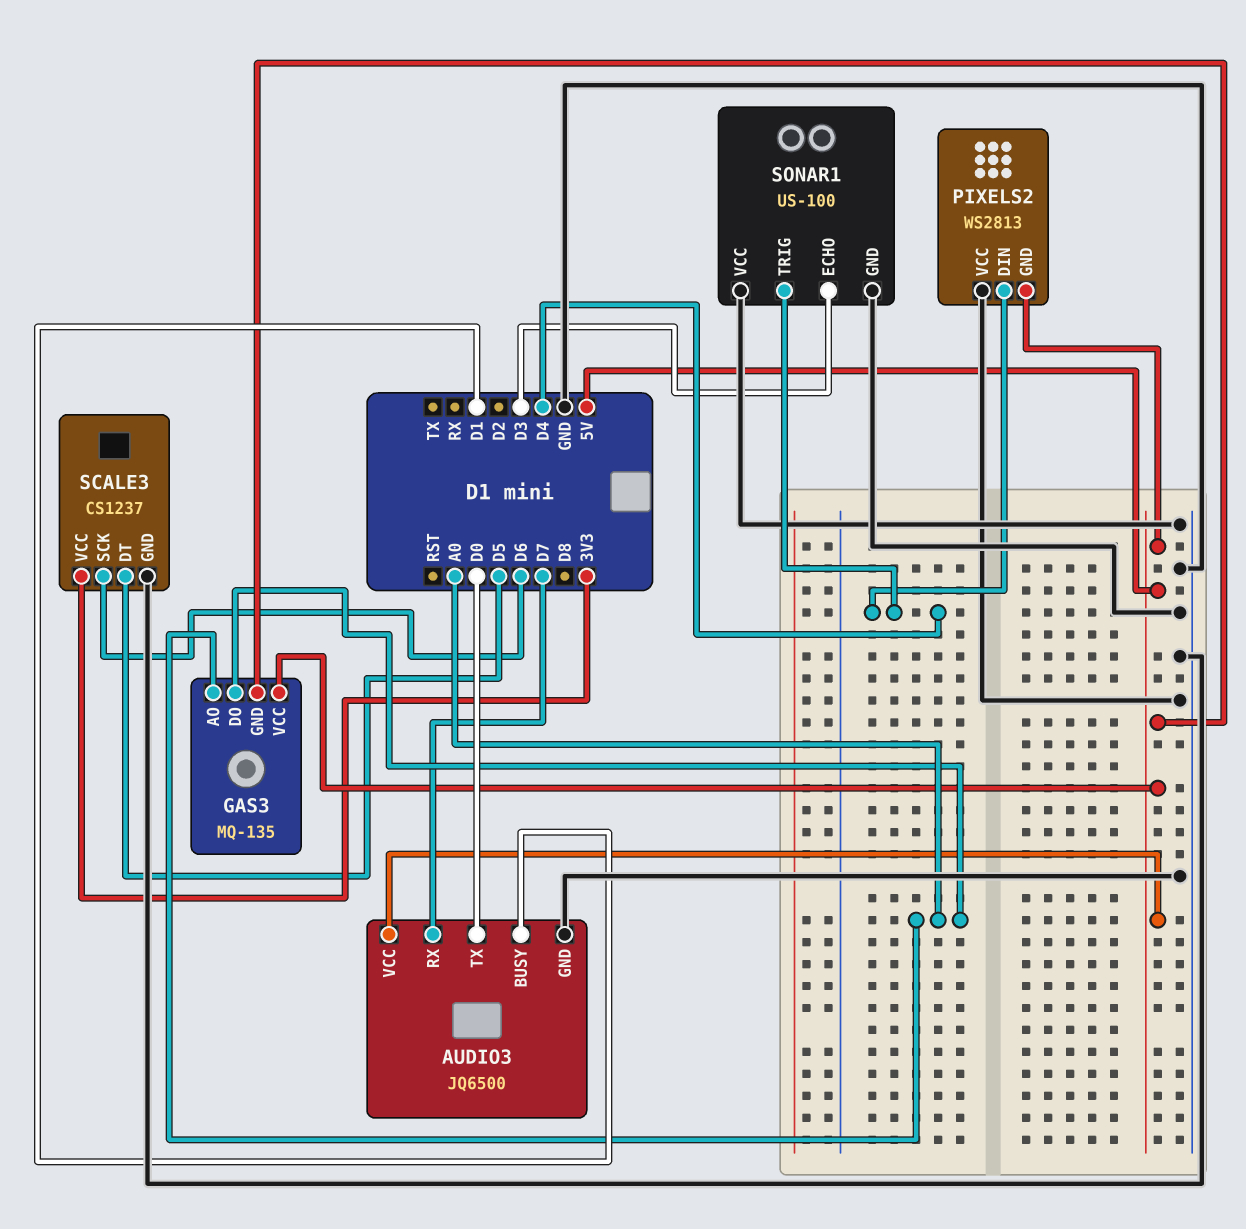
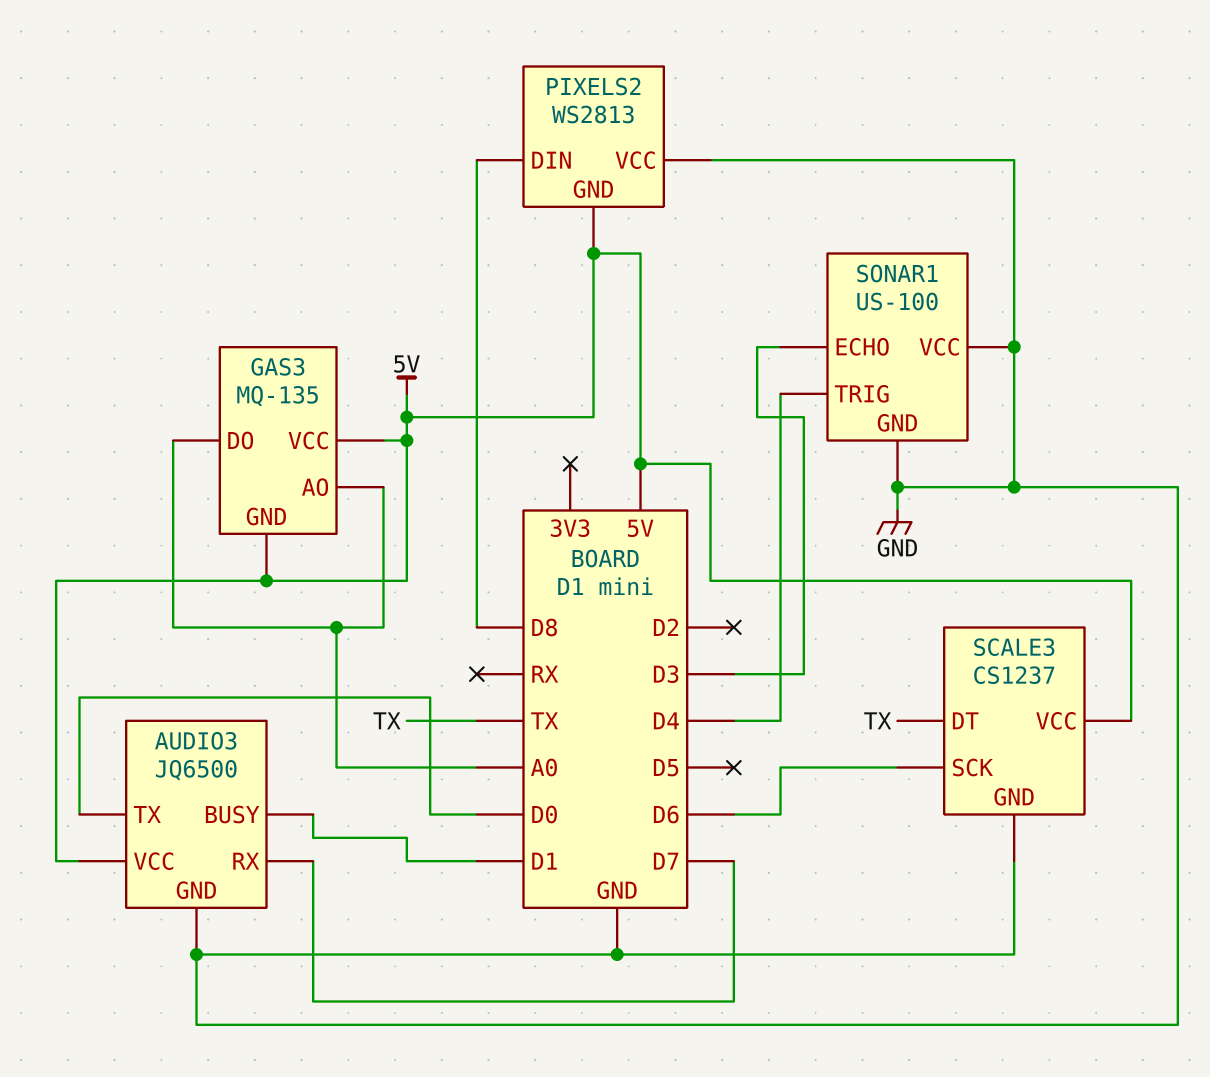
PIXELS2 pin DIN: D4 -> D8
SCALE3 pin DT: D5 -> TX
SCALE3 pin VCC: 3V3 -> 5V

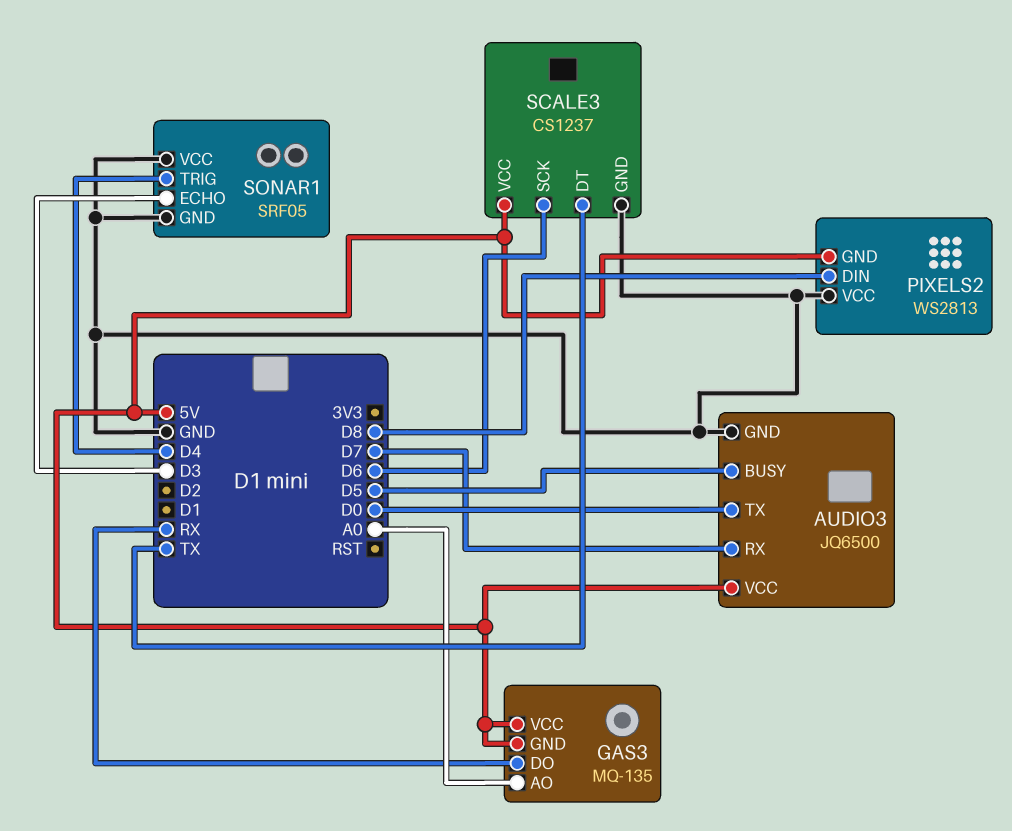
AUDIO3 pin BUSY: D1 -> D5
GAS3 pin DO: A0 -> RX
SONAR1: US-100 -> SRF05

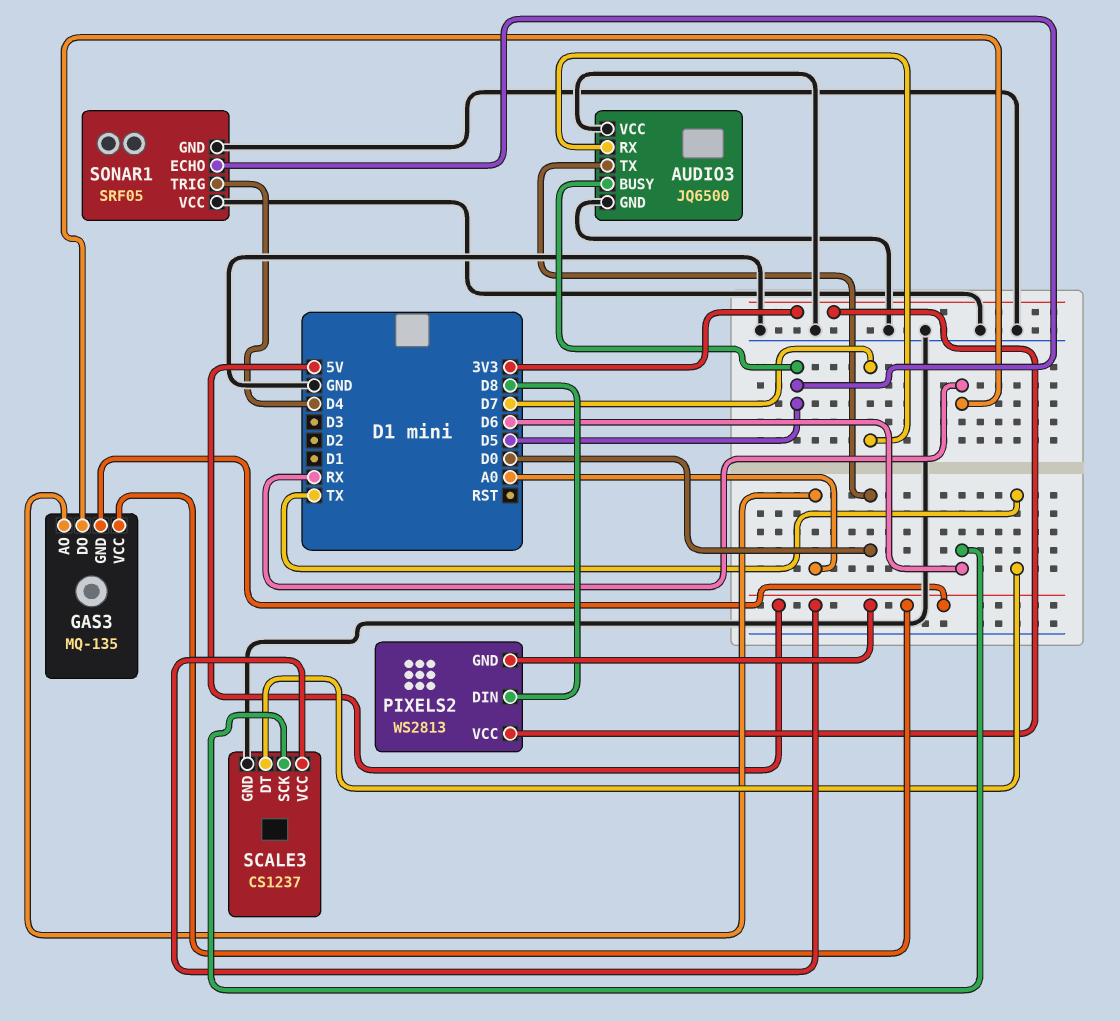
AUDIO3 pin VCC: 5V -> GND
PIXELS2 pin VCC: GND -> 3V3
SONAR1 pin ECHO: D3 -> D5

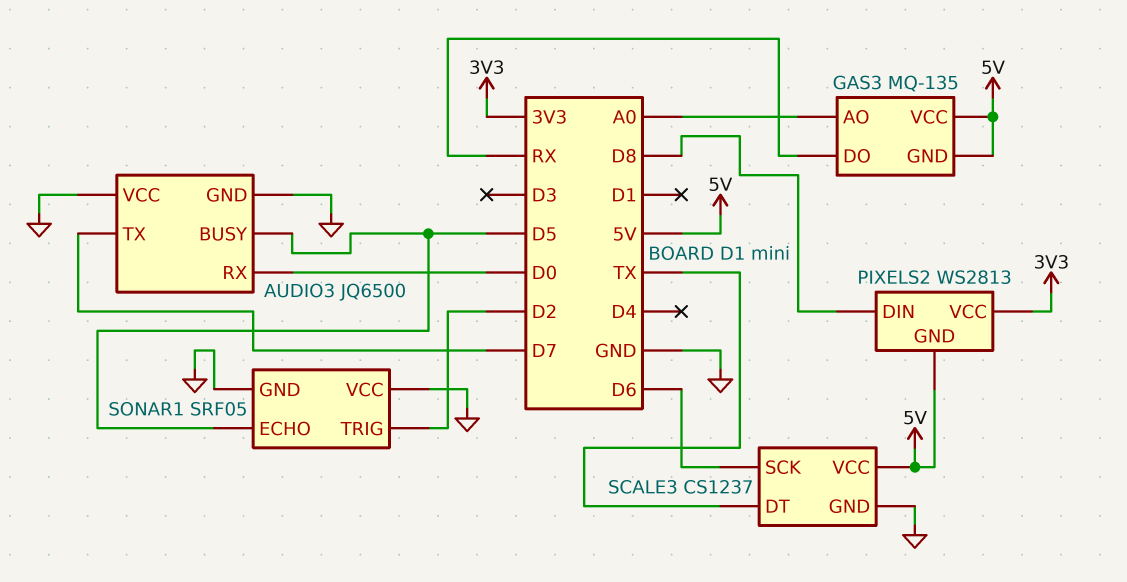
AUDIO3 pin RX: D7 -> D0
AUDIO3 pin TX: D0 -> D7
SONAR1 pin TRIG: D4 -> D2

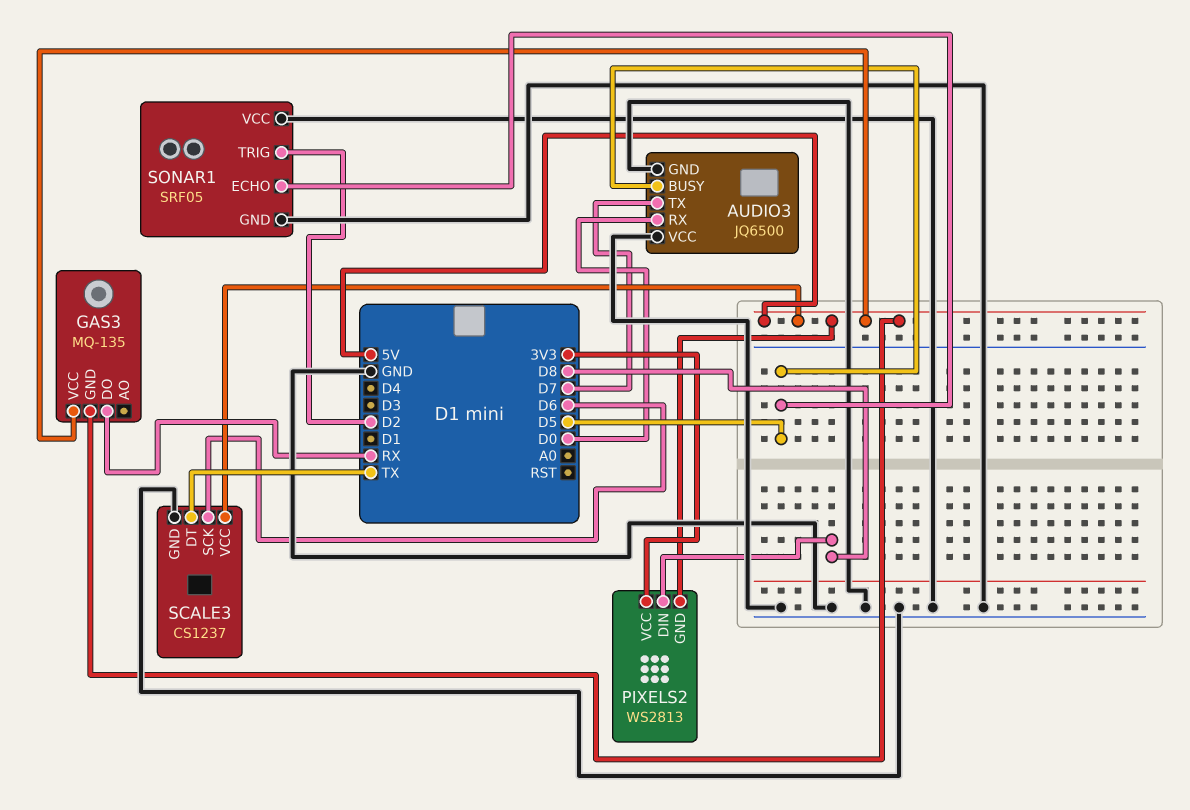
GAS3 pin AO: A0 -> none

